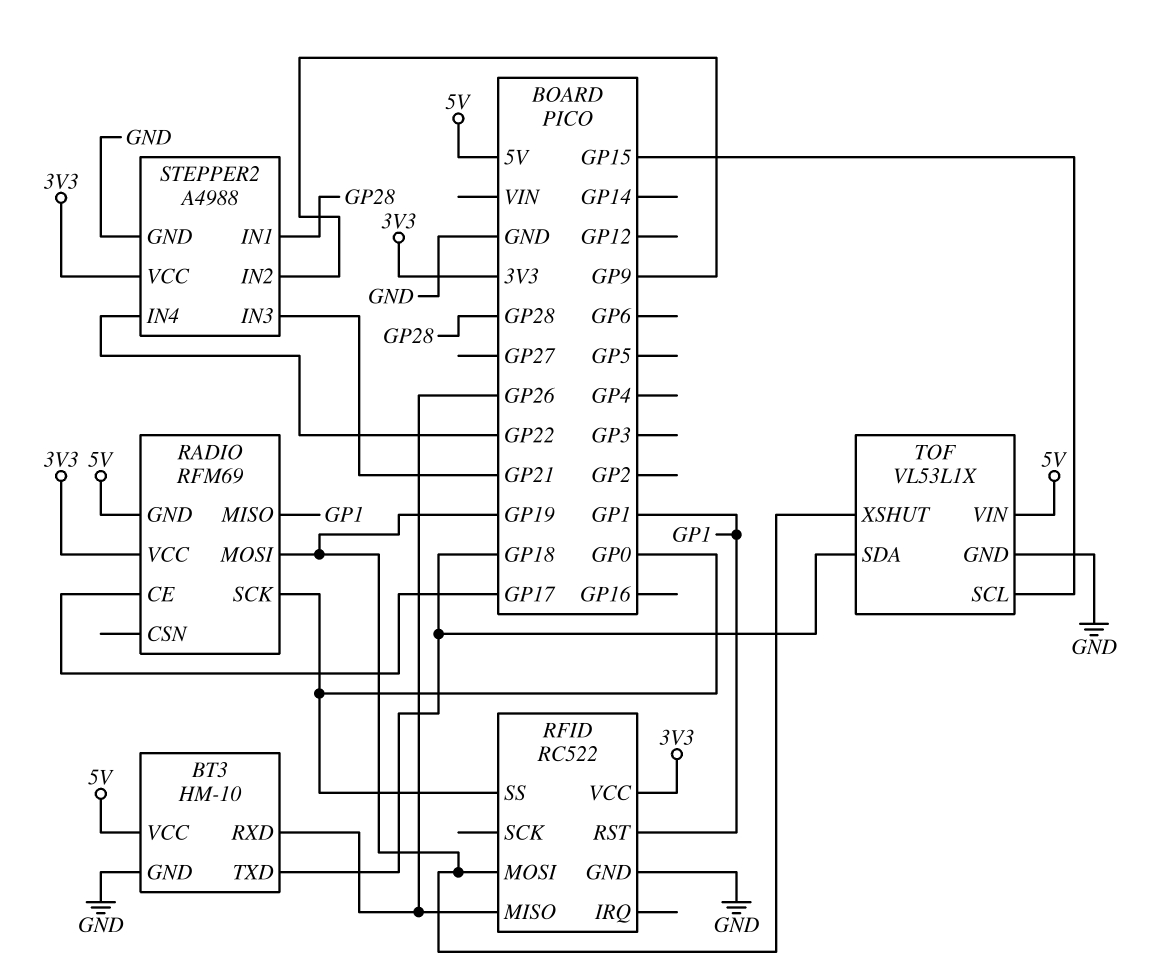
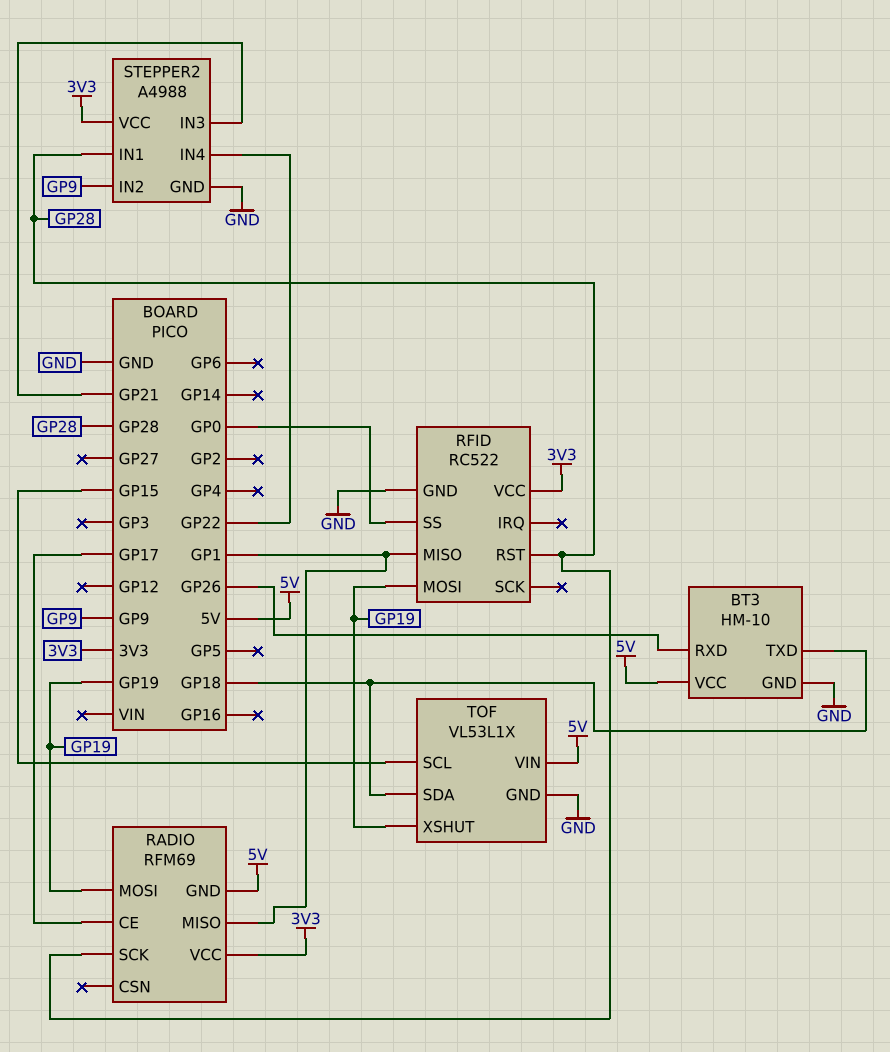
RADIO pin SCK: GP0 -> GP28
RFID pin MISO: GP26 -> GP1
RFID pin RST: GP1 -> GP28

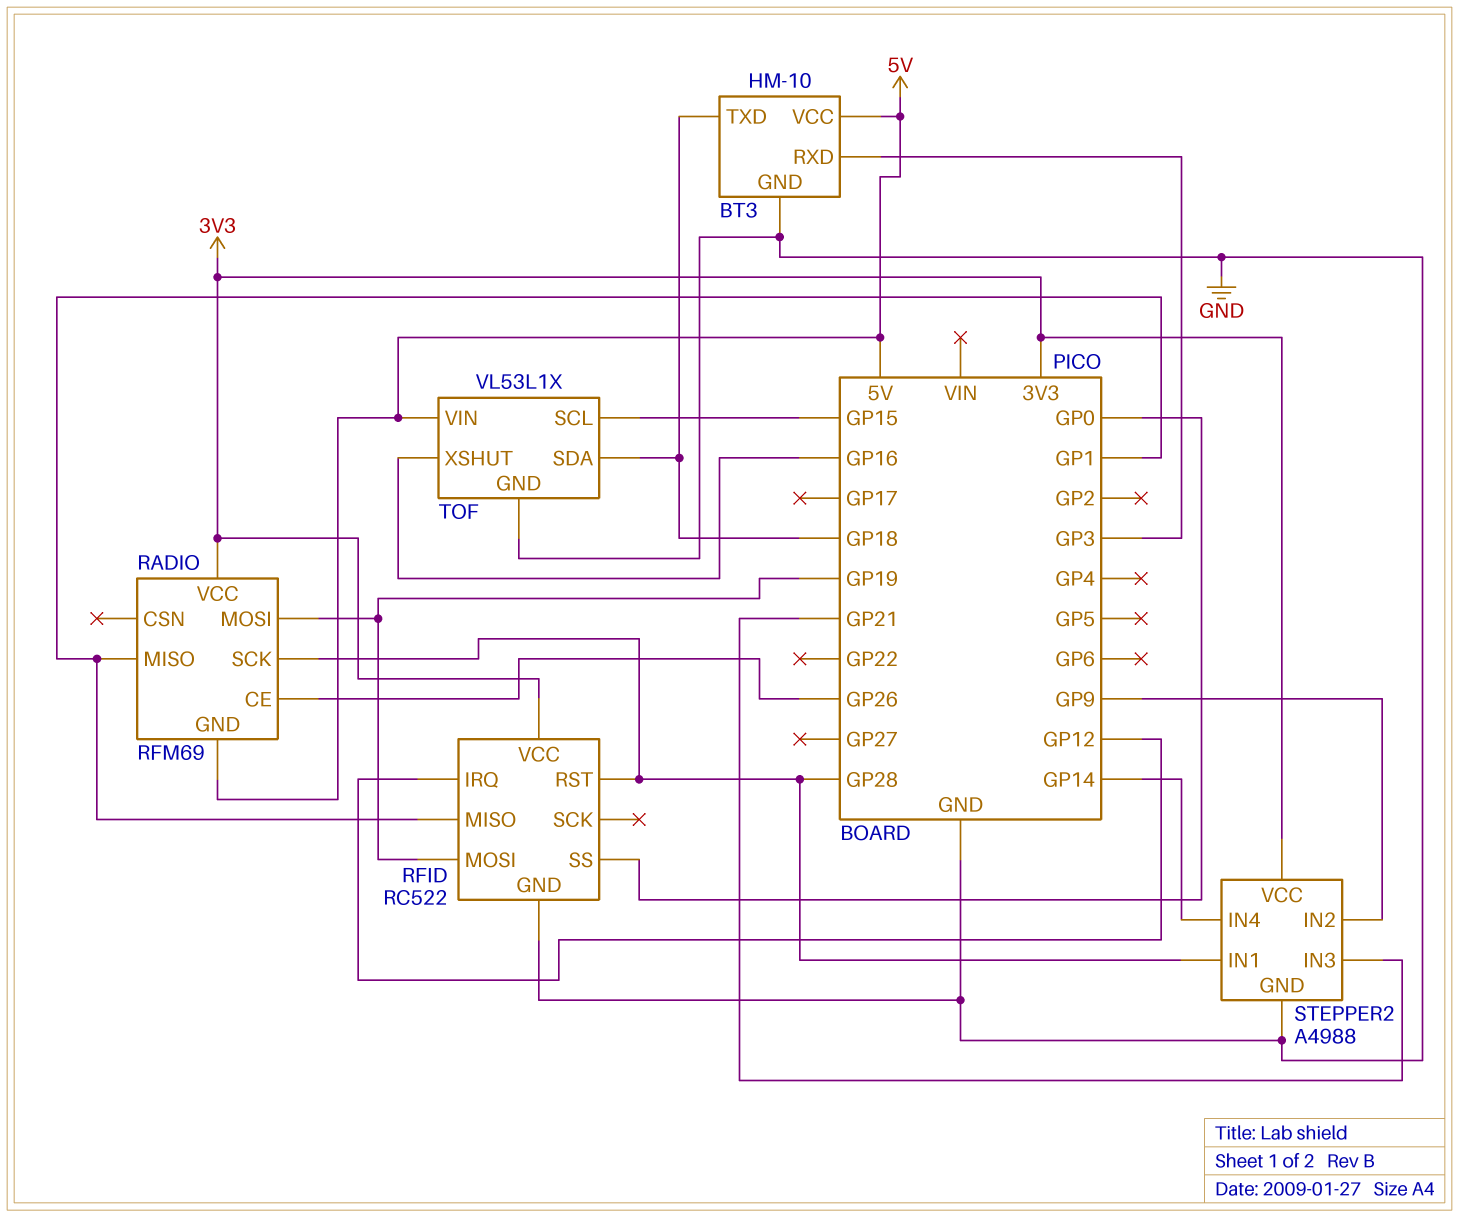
BT3 pin RXD: GP26 -> GP3
RADIO pin CE: GP17 -> GP26
RFID pin IRQ: none -> GP12
STEPPER2 pin IN4: GP22 -> GP14
TOF pin XSHUT: GP19 -> GP16

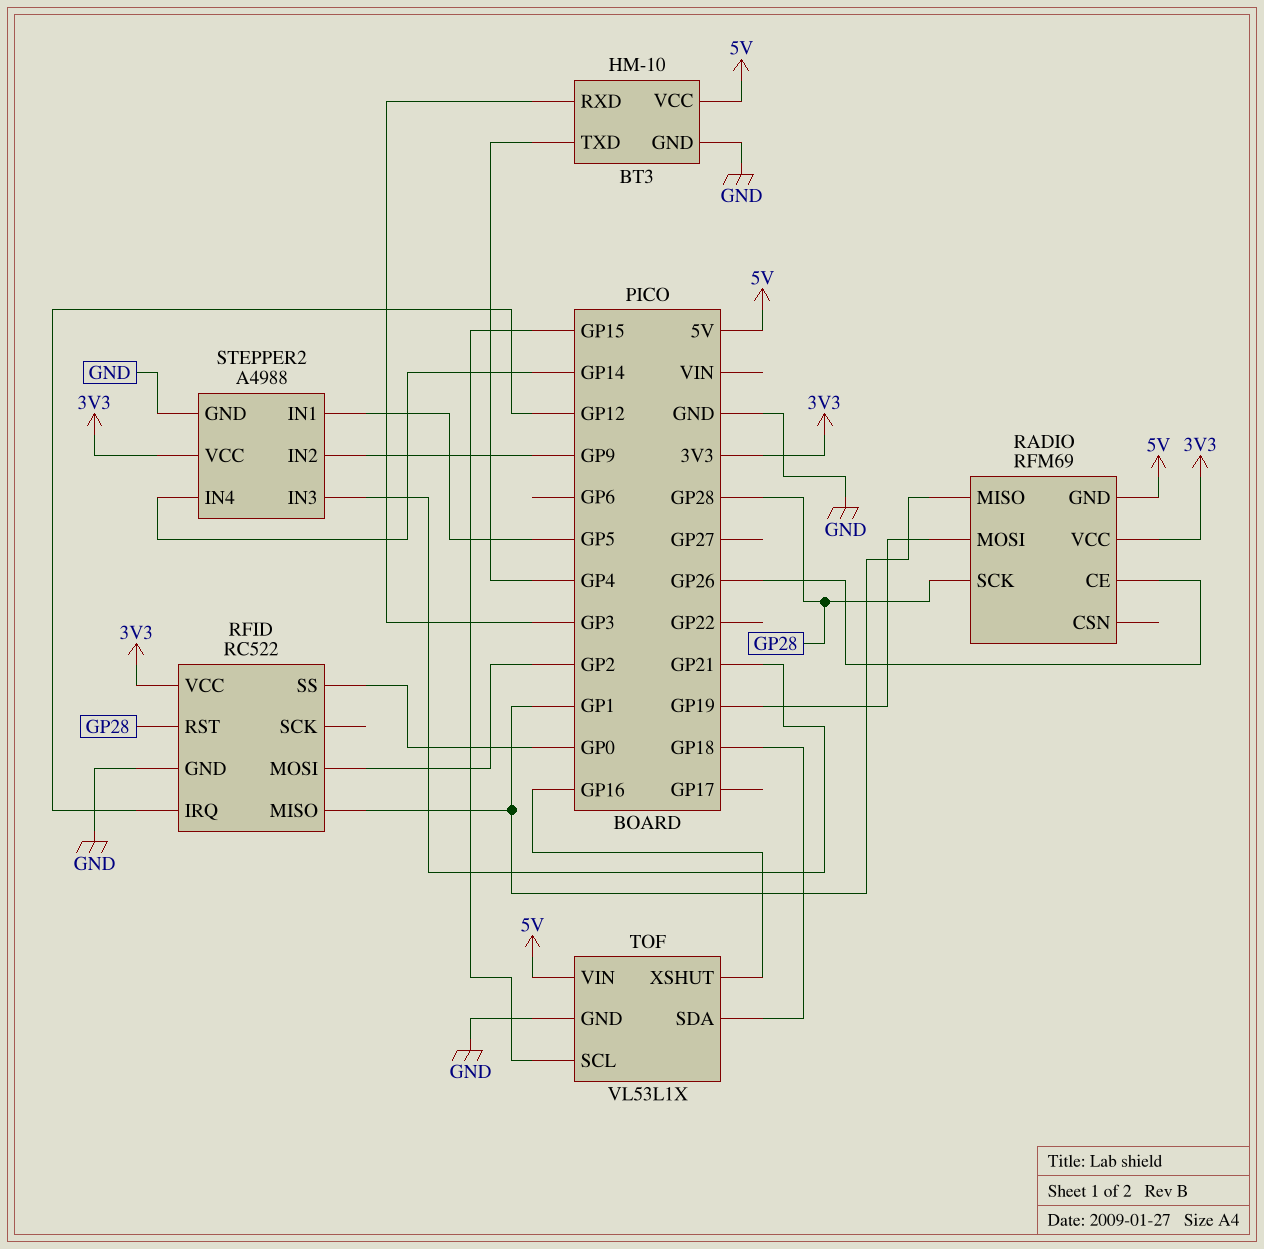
BT3 pin TXD: GP18 -> GP4
RFID pin MOSI: GP19 -> GP2
STEPPER2 pin IN1: GP28 -> GP5

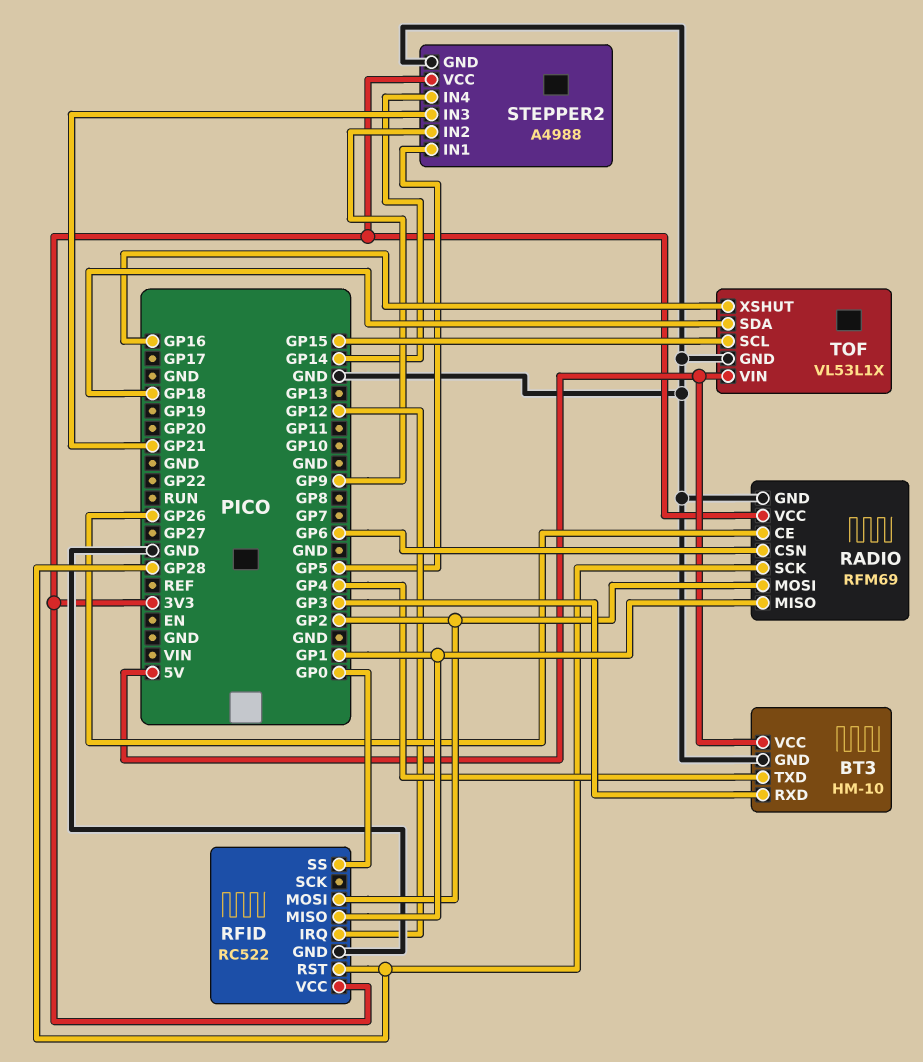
RADIO pin CSN: none -> GP6
RADIO pin GND: 5V -> GND
RADIO pin MOSI: GP19 -> GP2

